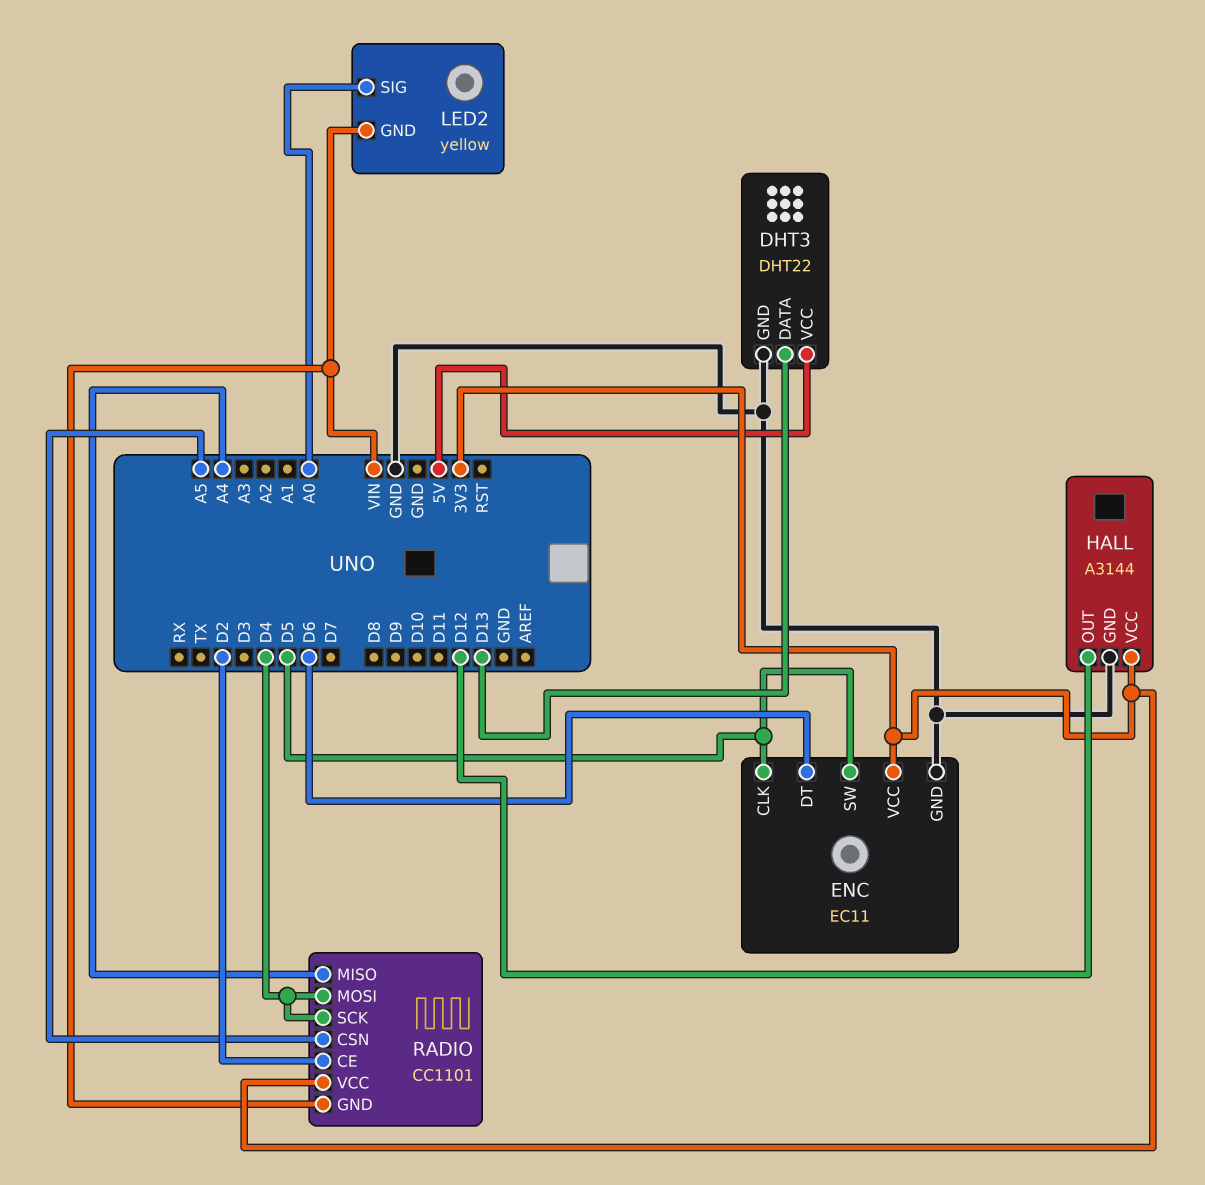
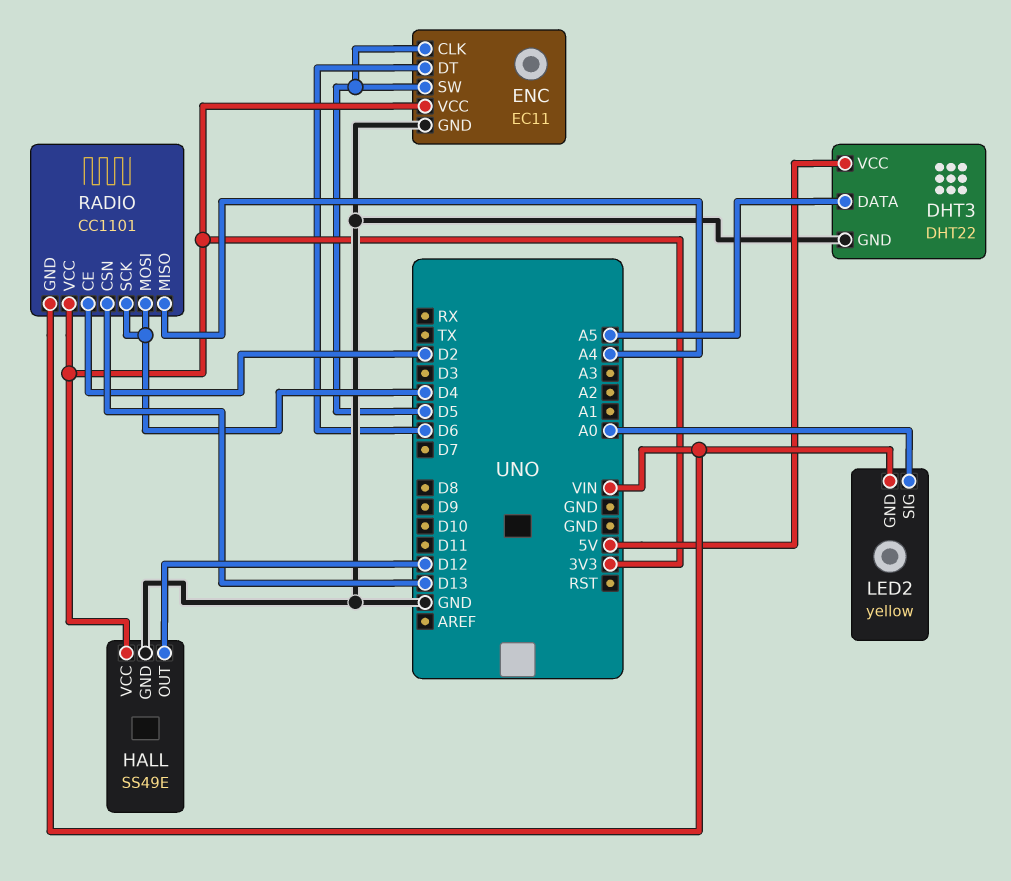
DHT3 pin DATA: D13 -> A5
HALL: A3144 -> SS49E
RADIO pin CSN: A5 -> D13

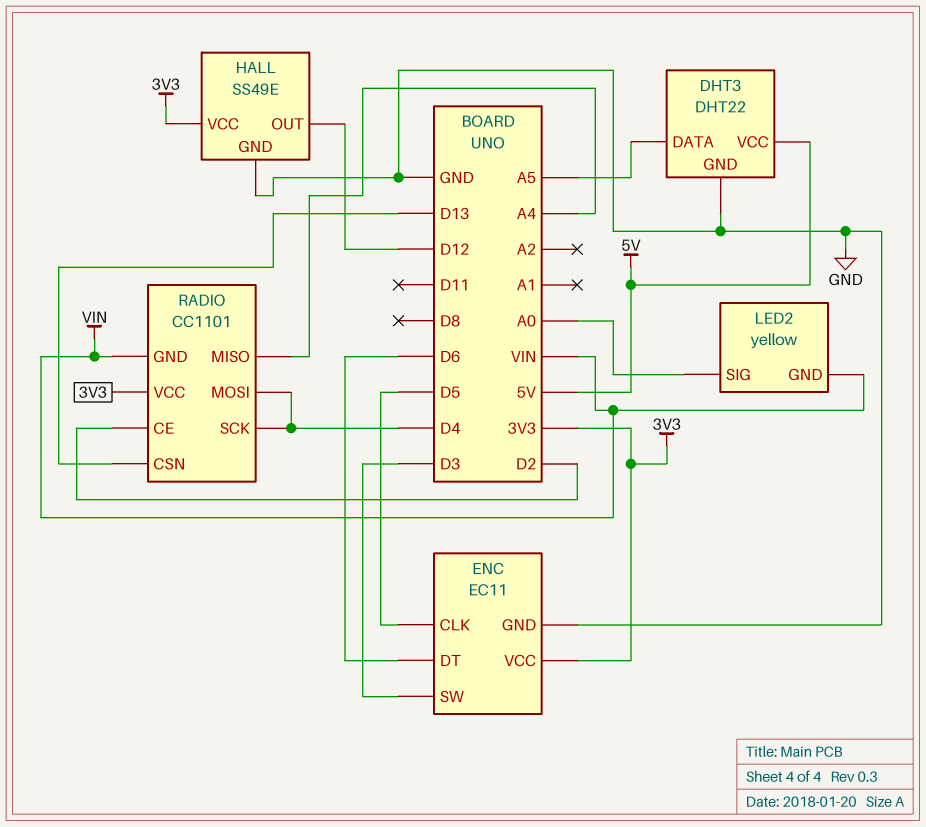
ENC pin SW: D5 -> D3

